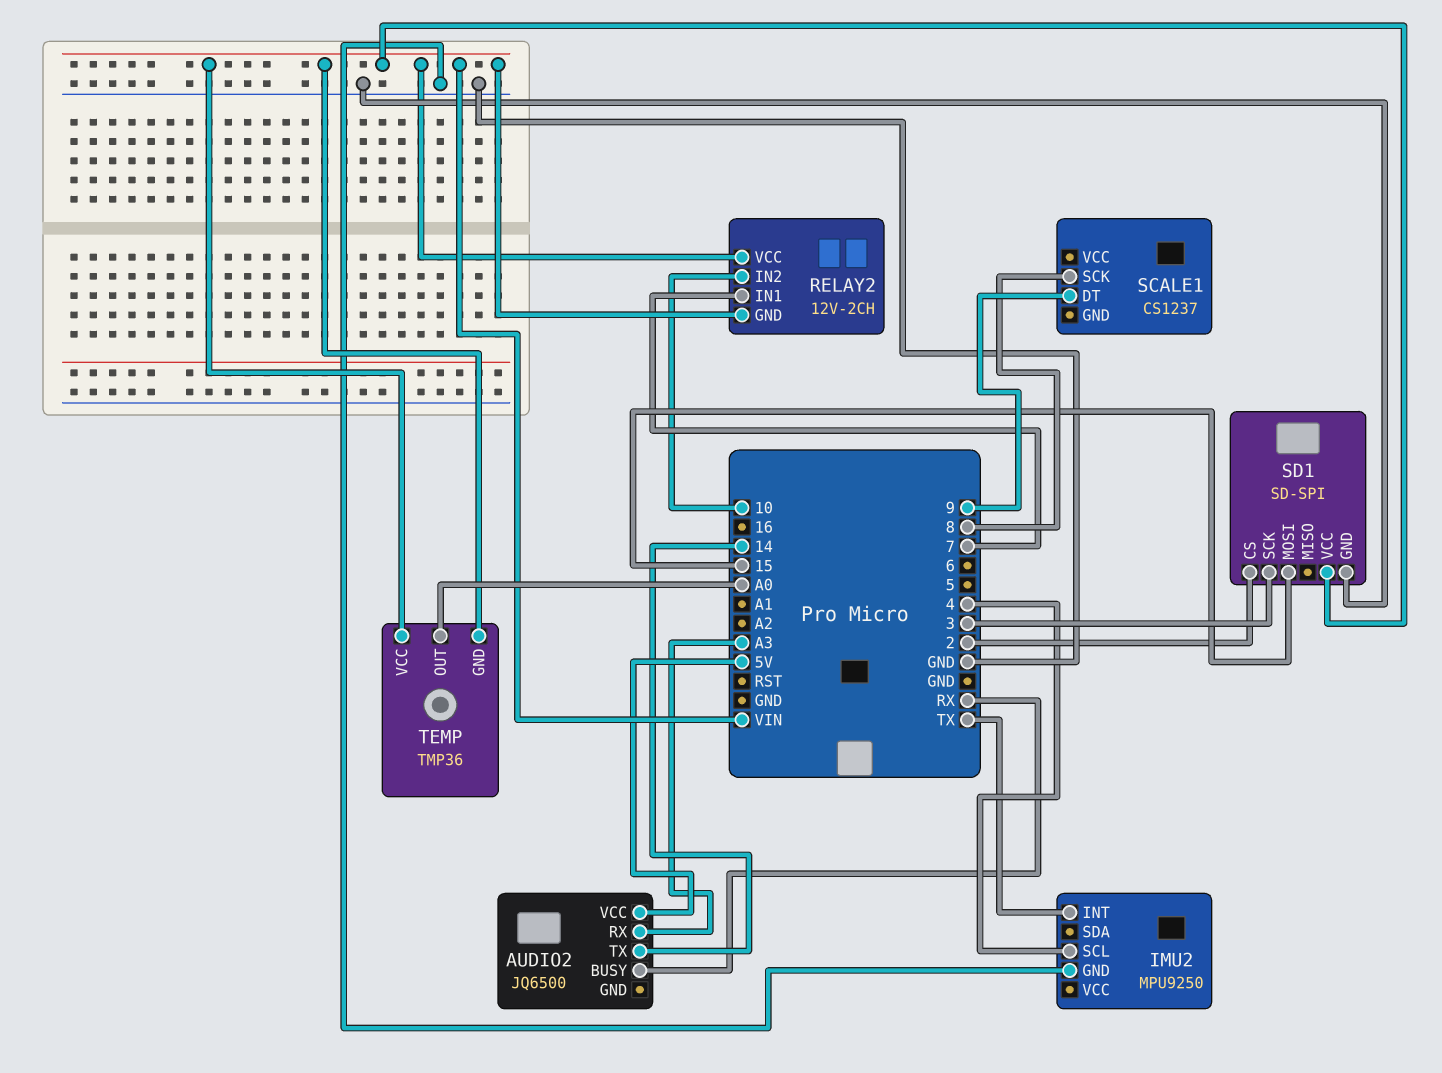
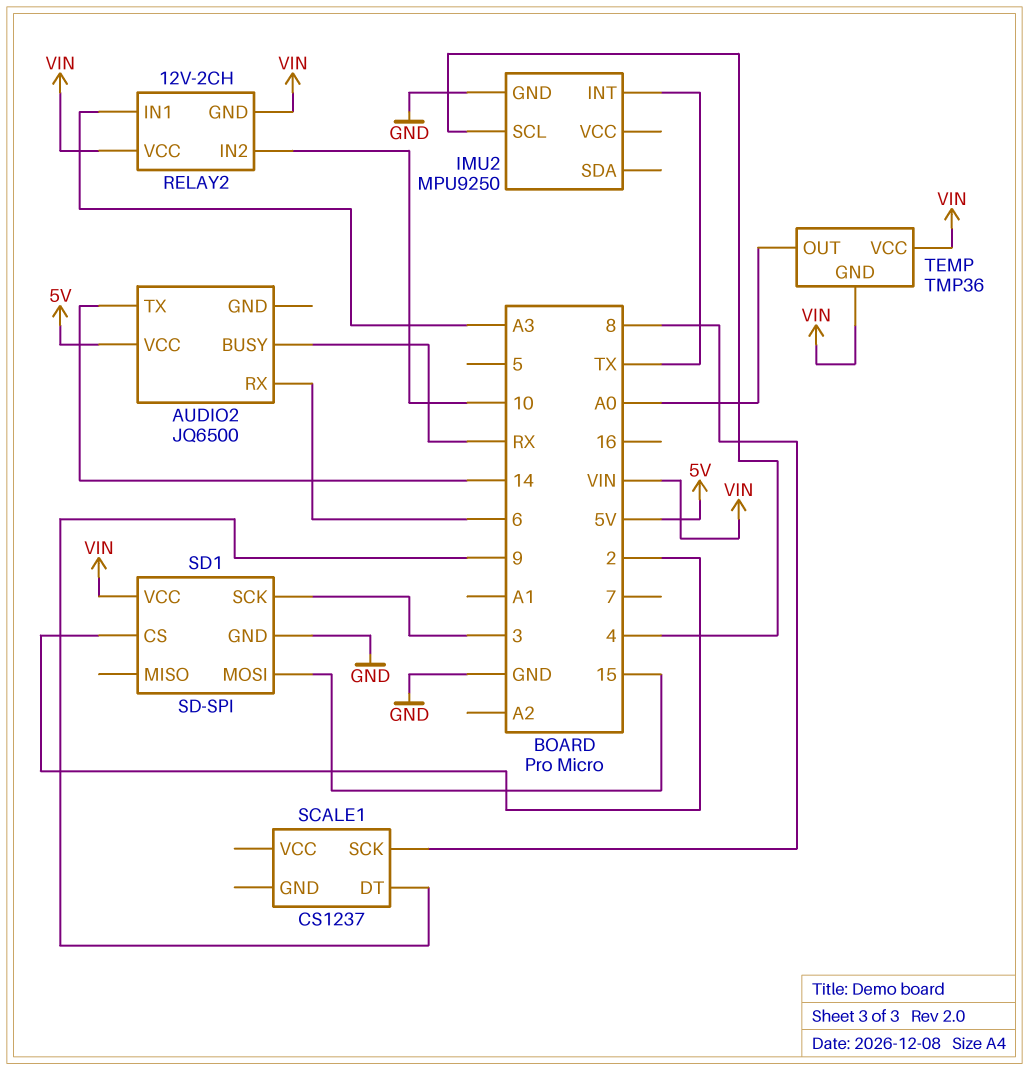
AUDIO2 pin RX: A3 -> 6
RELAY2 pin IN1: 7 -> A3

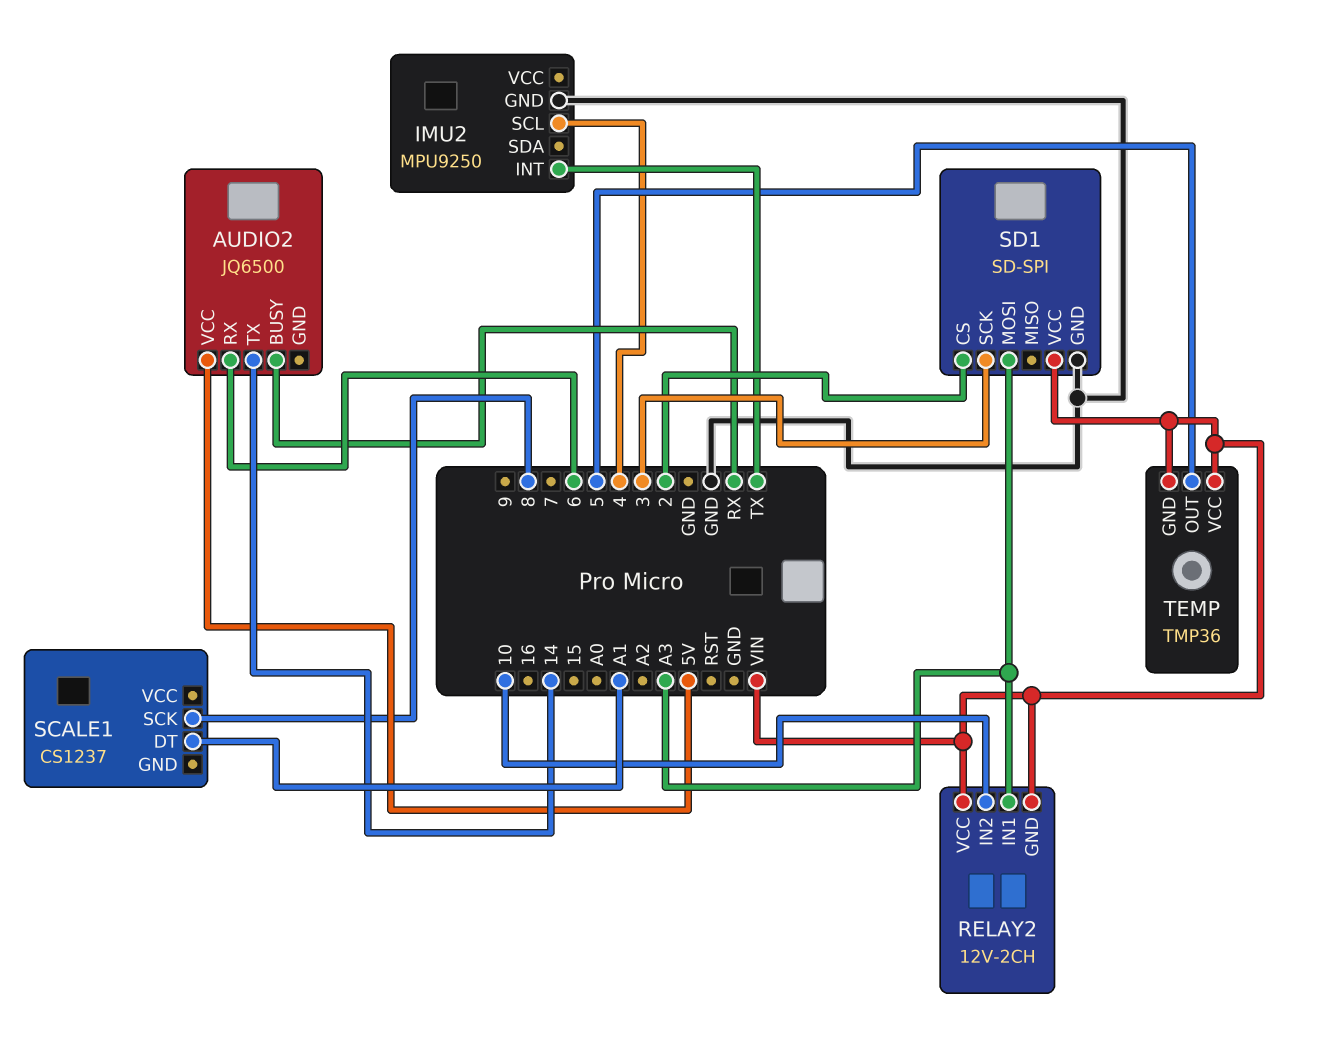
SCALE1 pin DT: 9 -> A1
SD1 pin MOSI: 15 -> A3
TEMP pin OUT: A0 -> 5

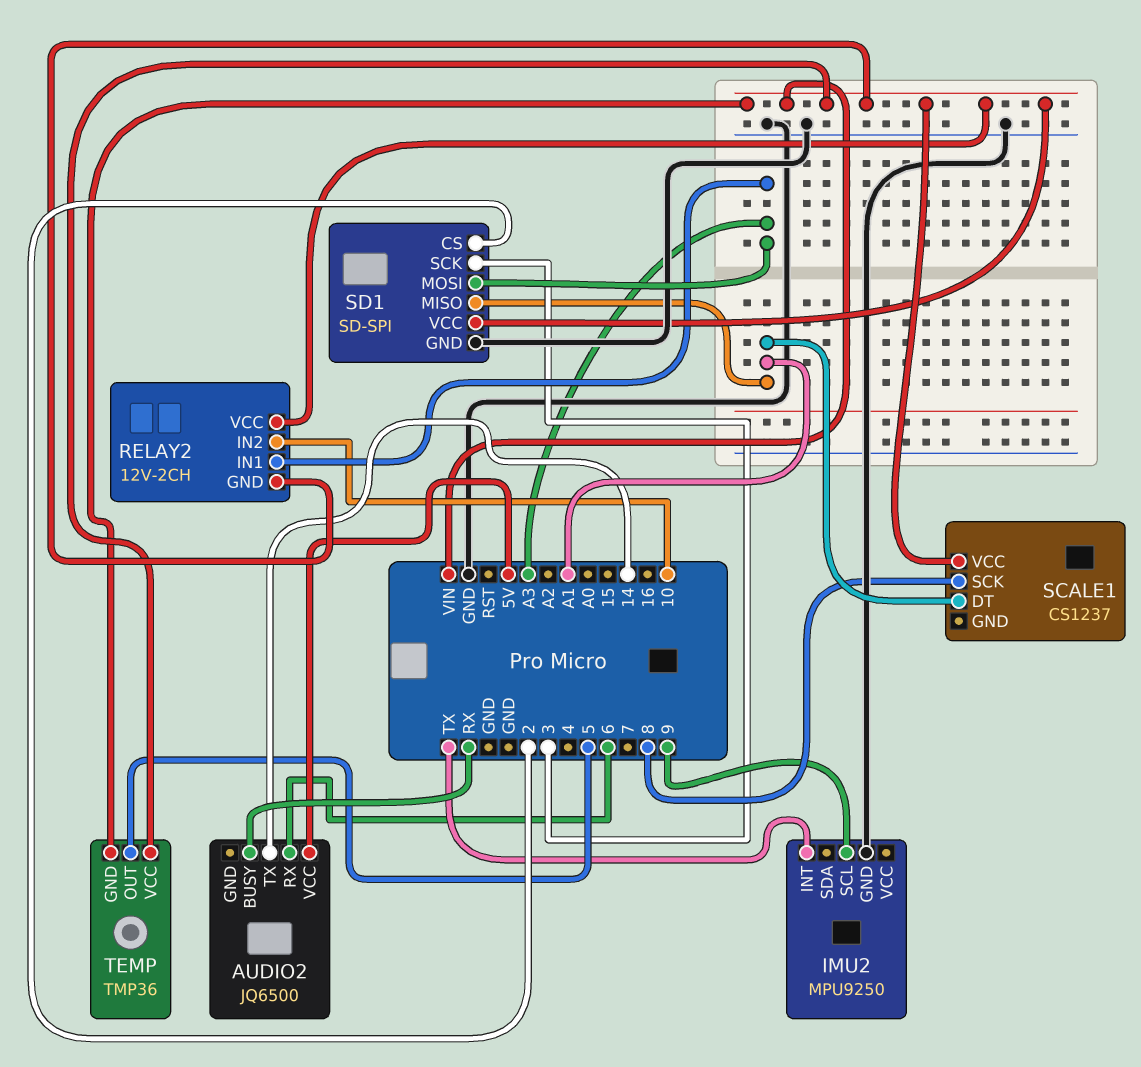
IMU2 pin SCL: 4 -> 9
SCALE1 pin VCC: none -> VIN
SD1 pin MISO: none -> A1

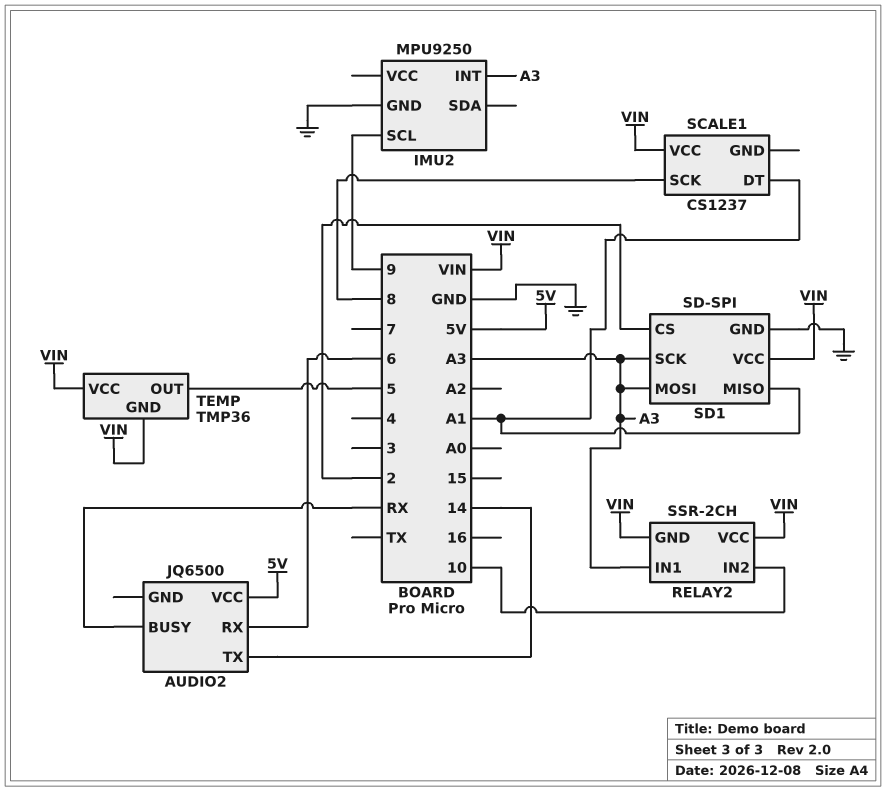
IMU2 pin INT: TX -> A3
RELAY2: 12V-2CH -> SSR-2CH
SD1 pin SCK: 3 -> A3

